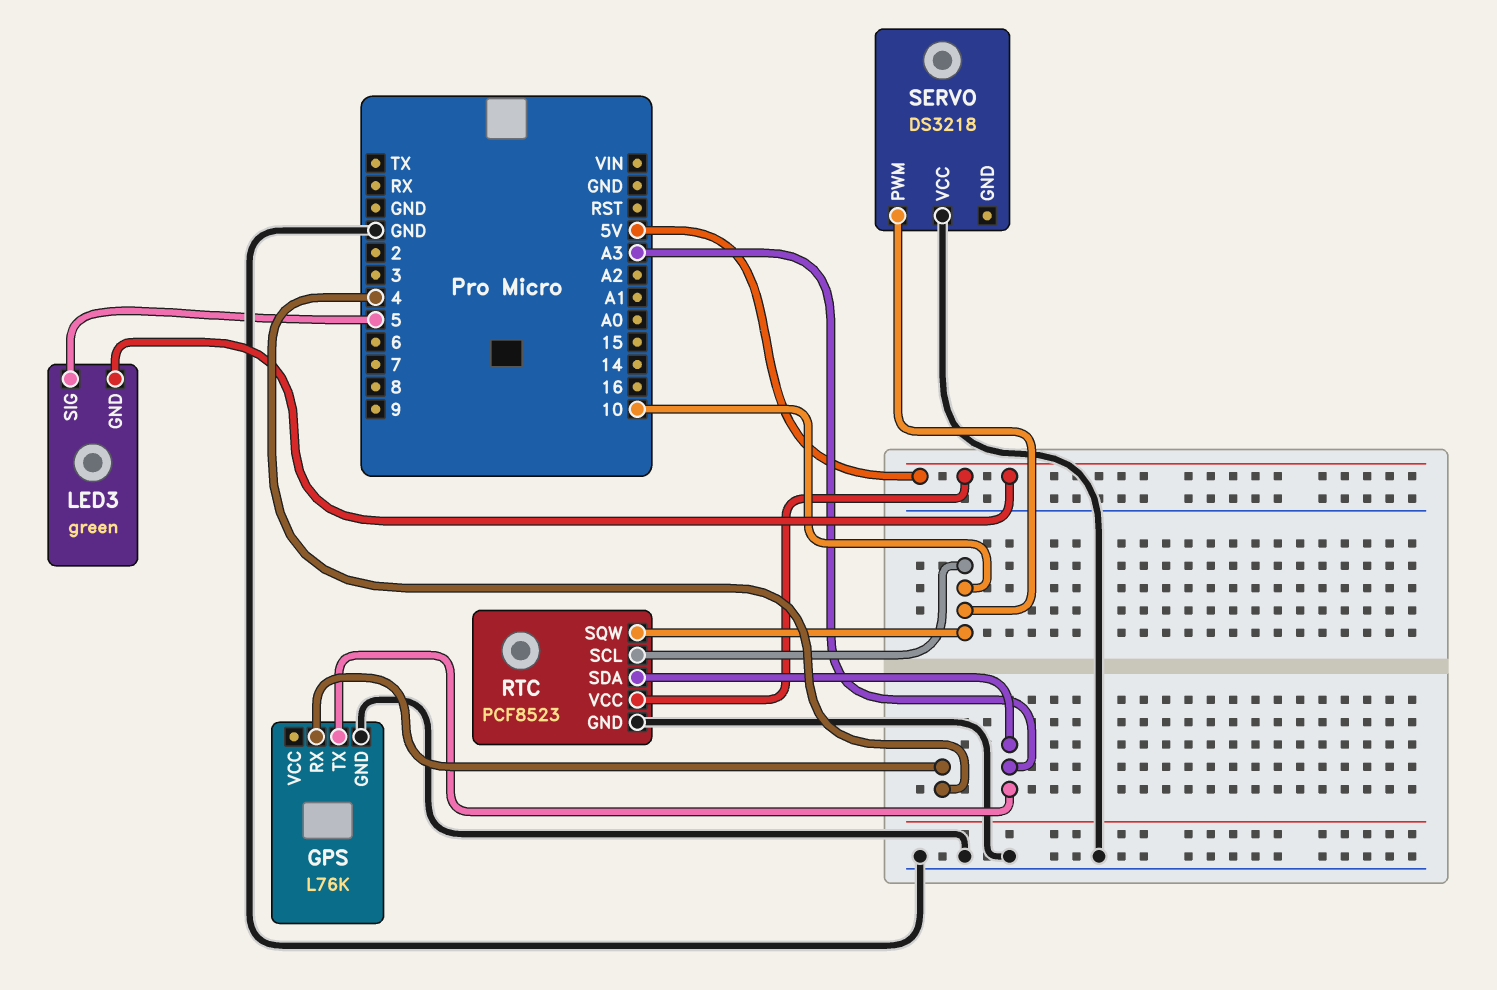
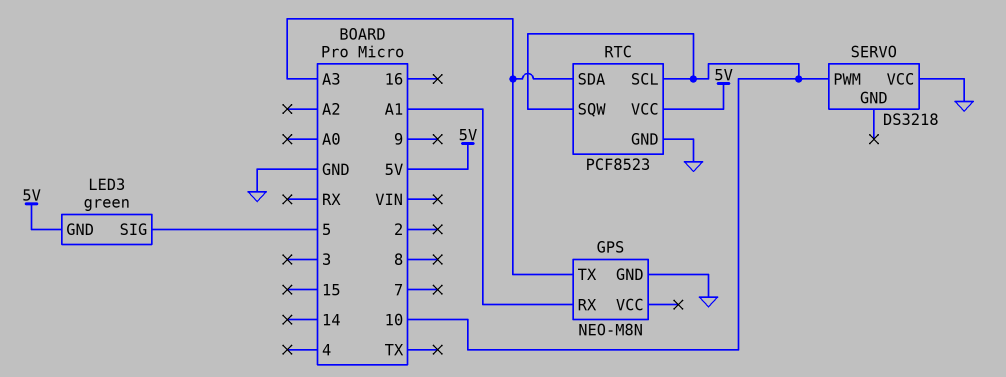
GPS: L76K -> NEO-M8N
GPS pin RX: 4 -> A1

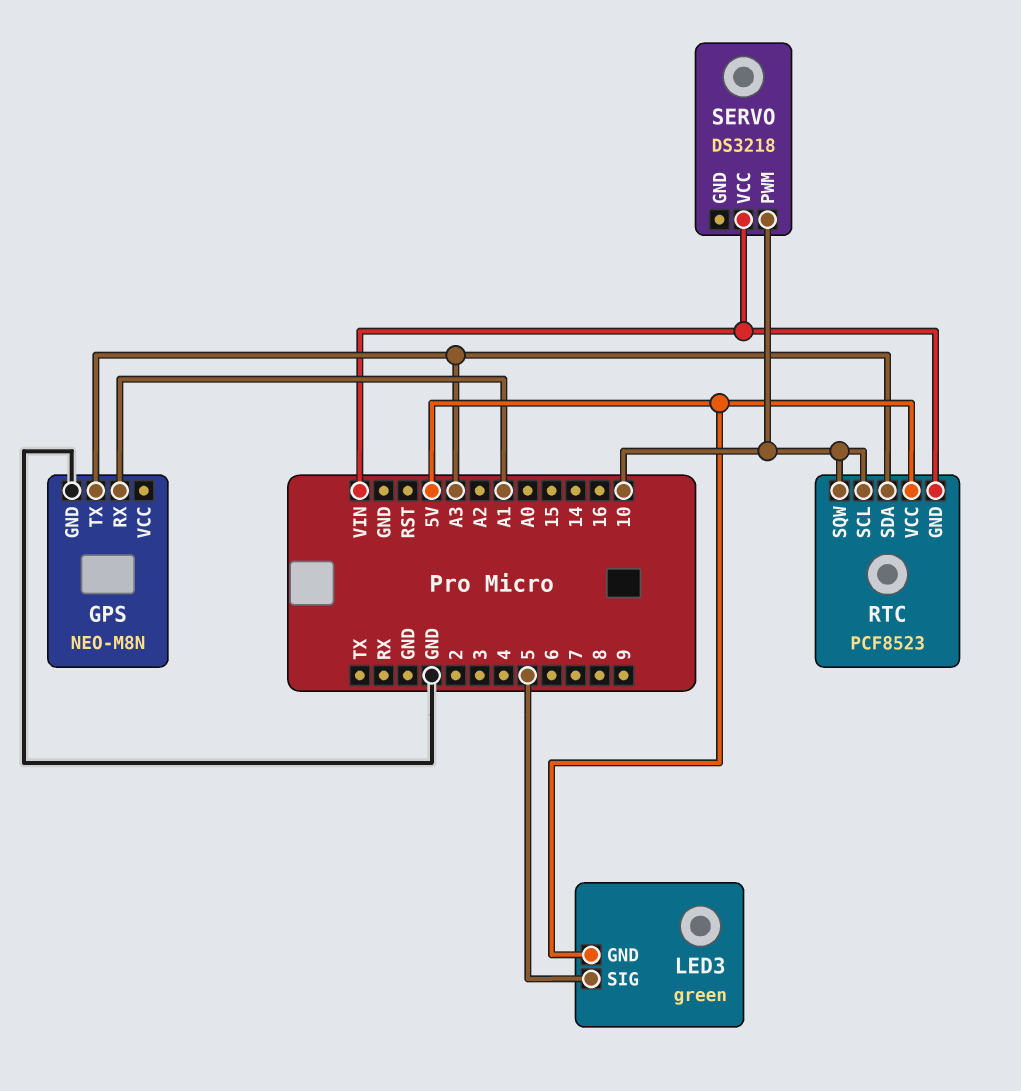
RTC pin GND: GND -> VIN
SERVO pin VCC: GND -> VIN

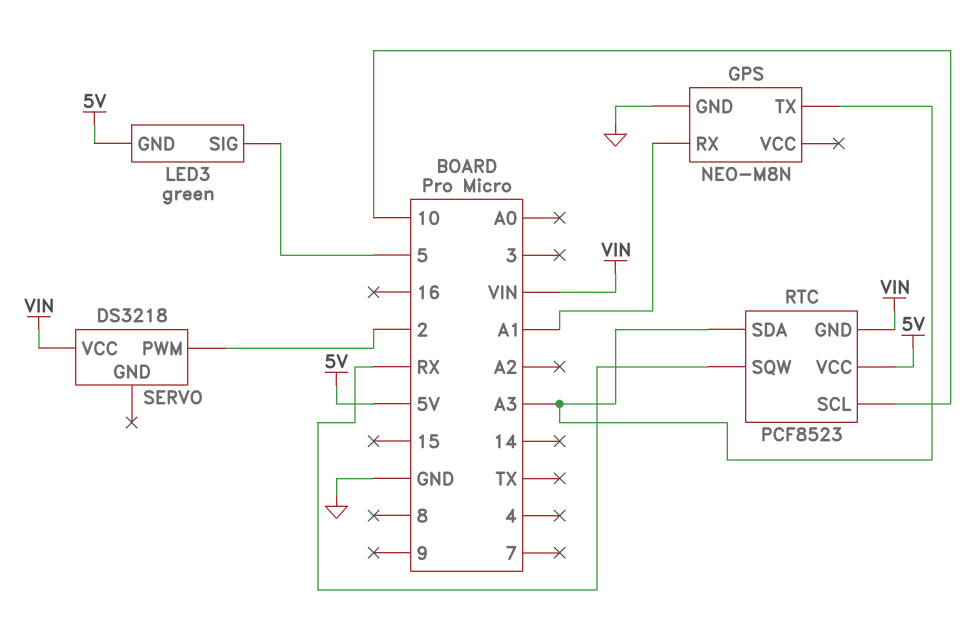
RTC pin SQW: 10 -> RX
SERVO pin PWM: 10 -> 2

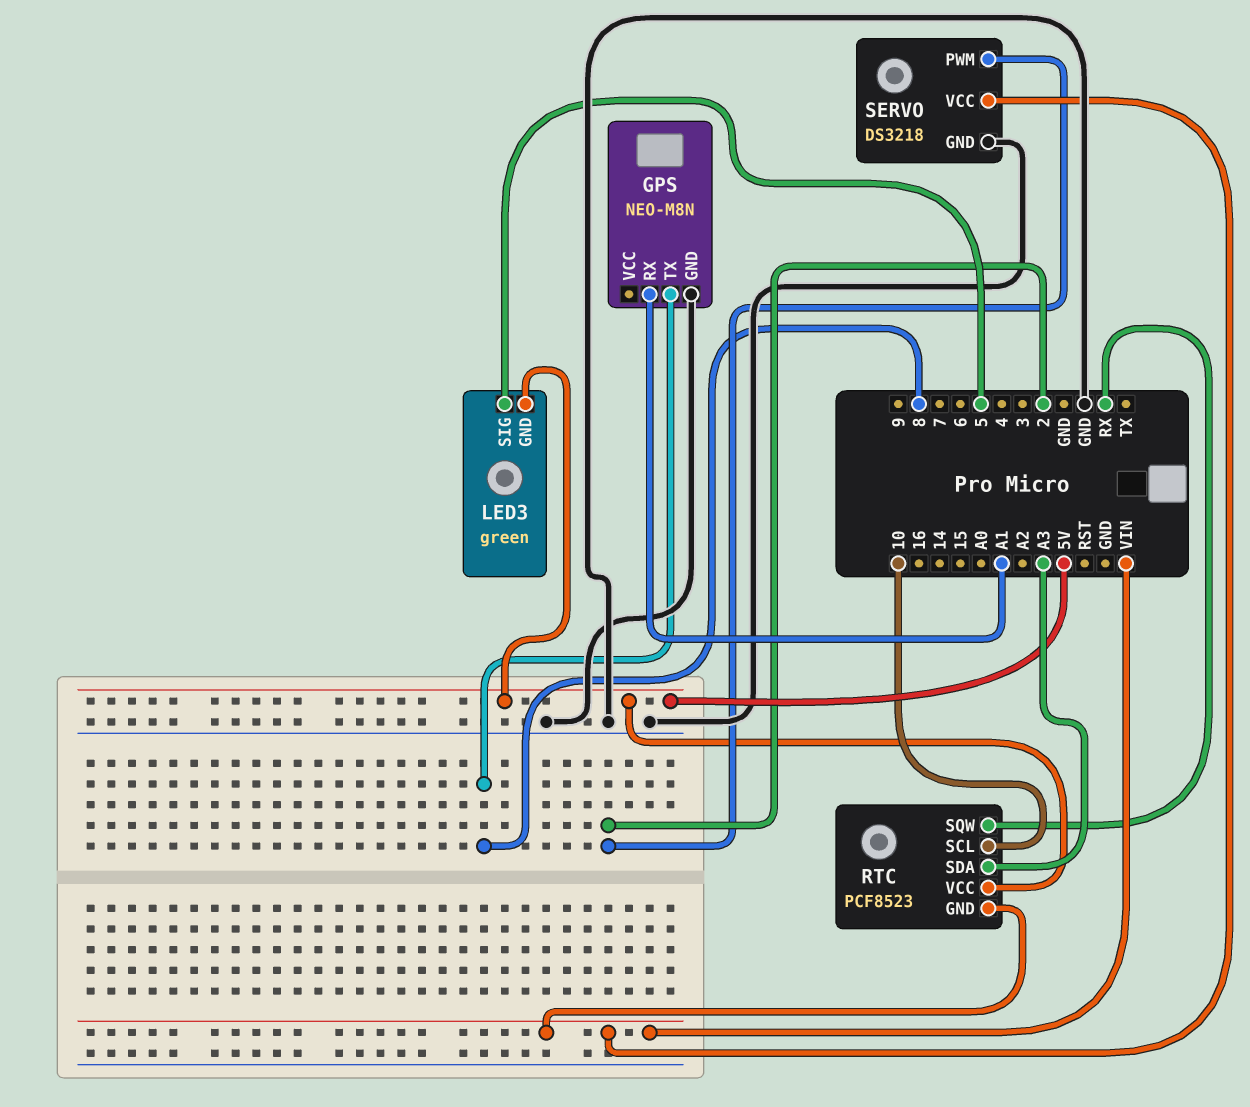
GPS pin TX: A3 -> 8
SERVO pin GND: none -> GND

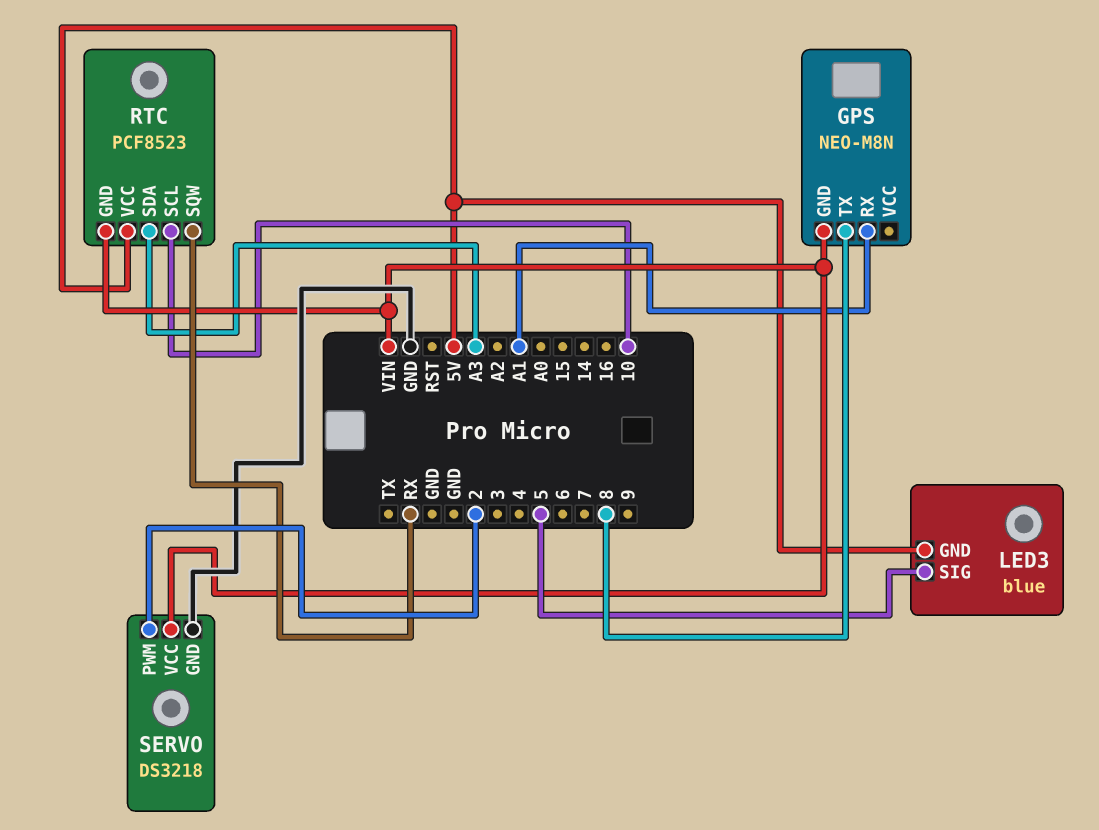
GPS pin GND: GND -> VIN
LED3: green -> blue

